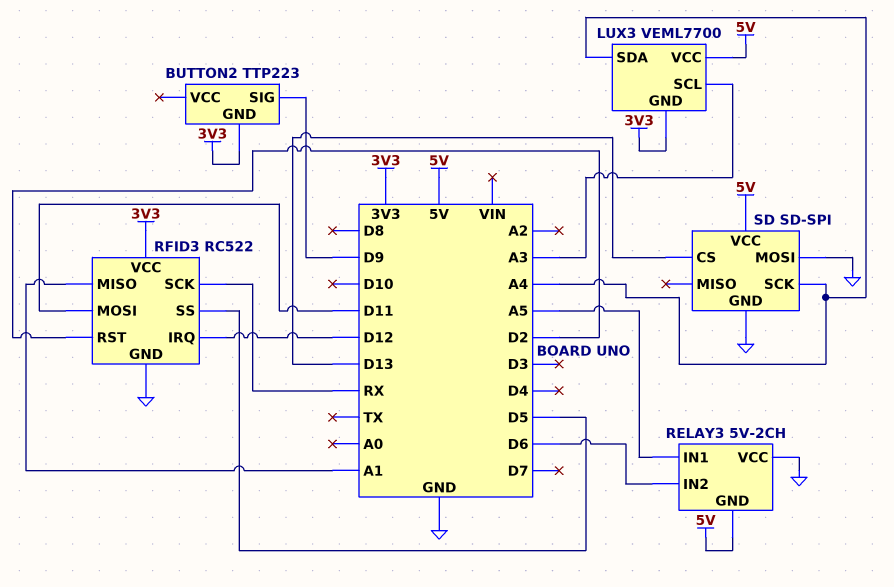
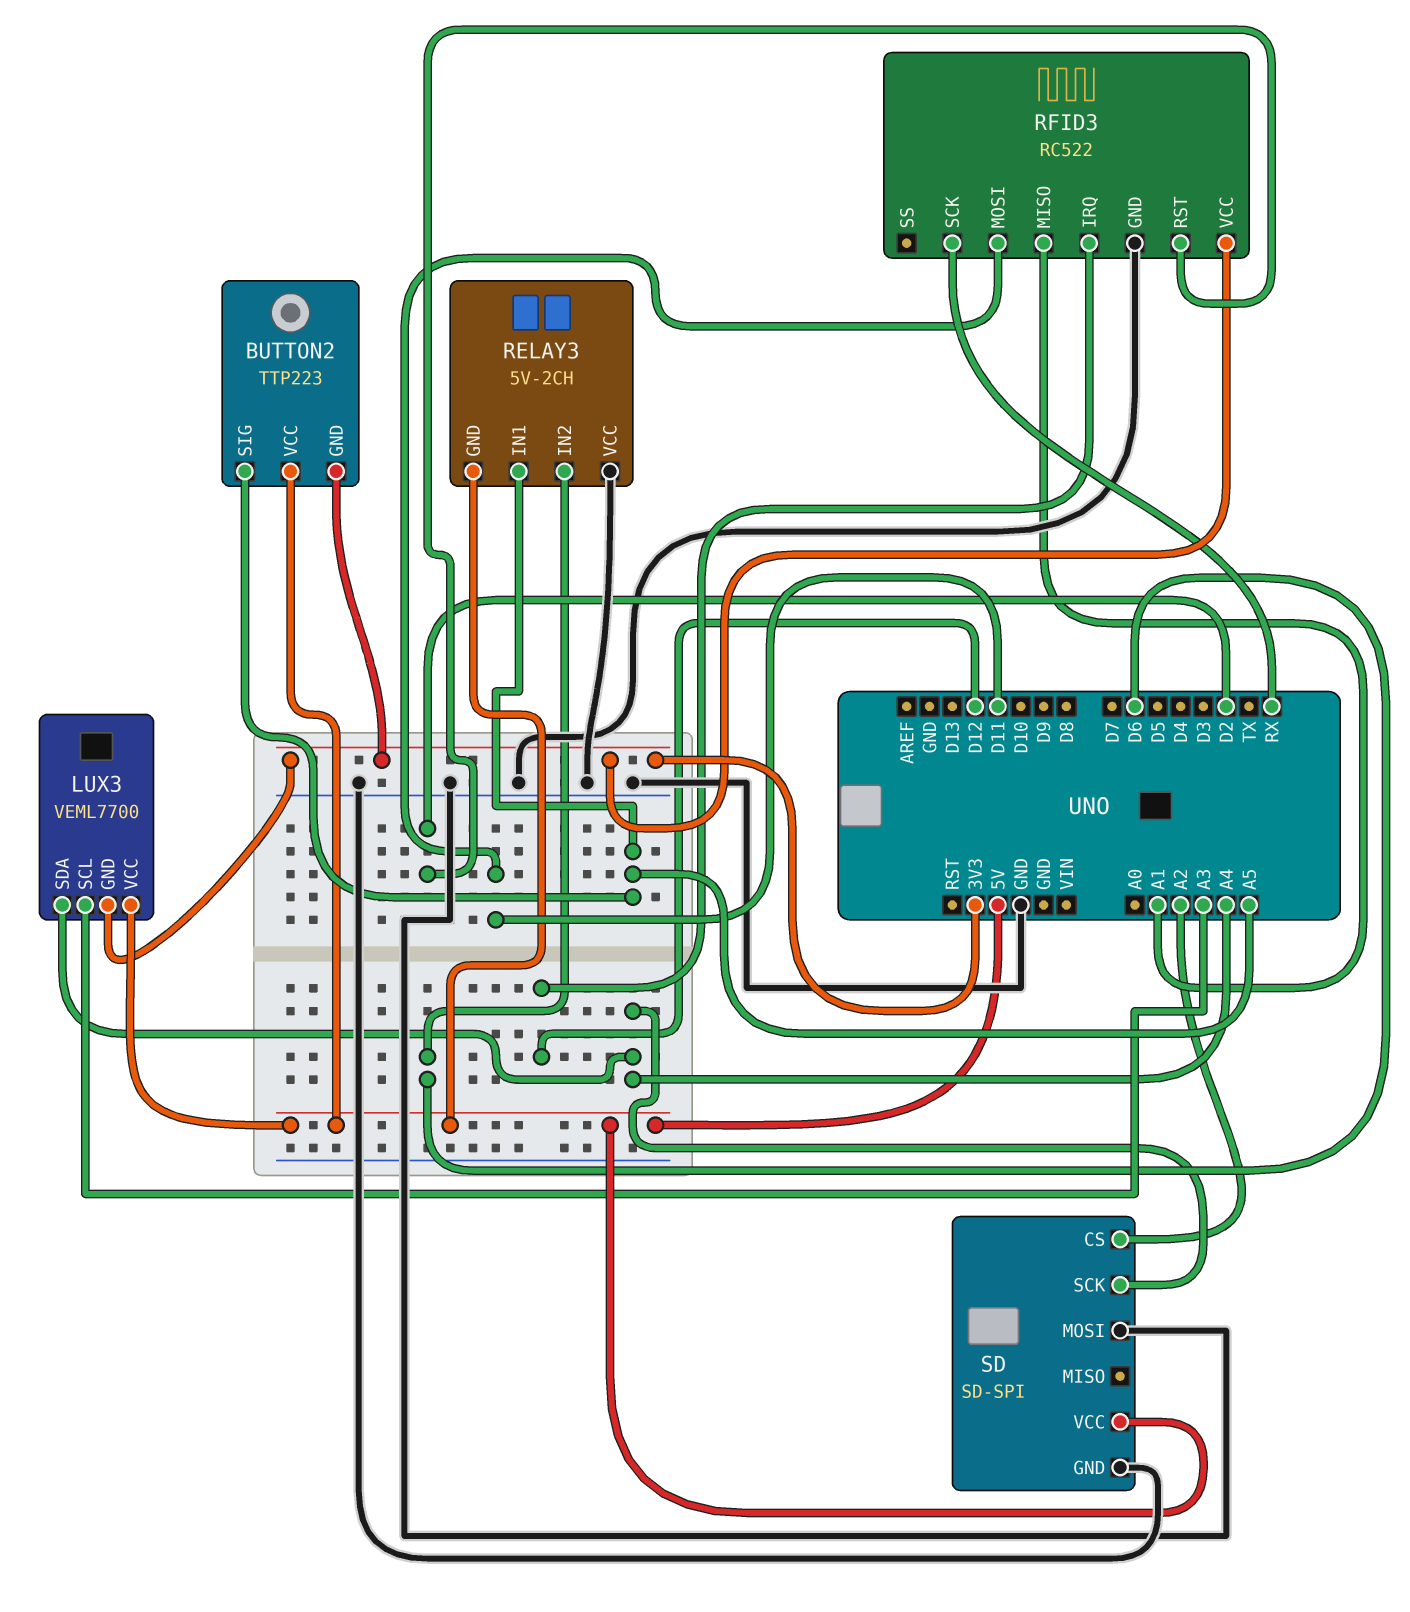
BUTTON2 pin SIG: D9 -> A5
BUTTON2 pin VCC: none -> 5V
RFID3 pin SS: D5 -> none
SD pin CS: D13 -> A2

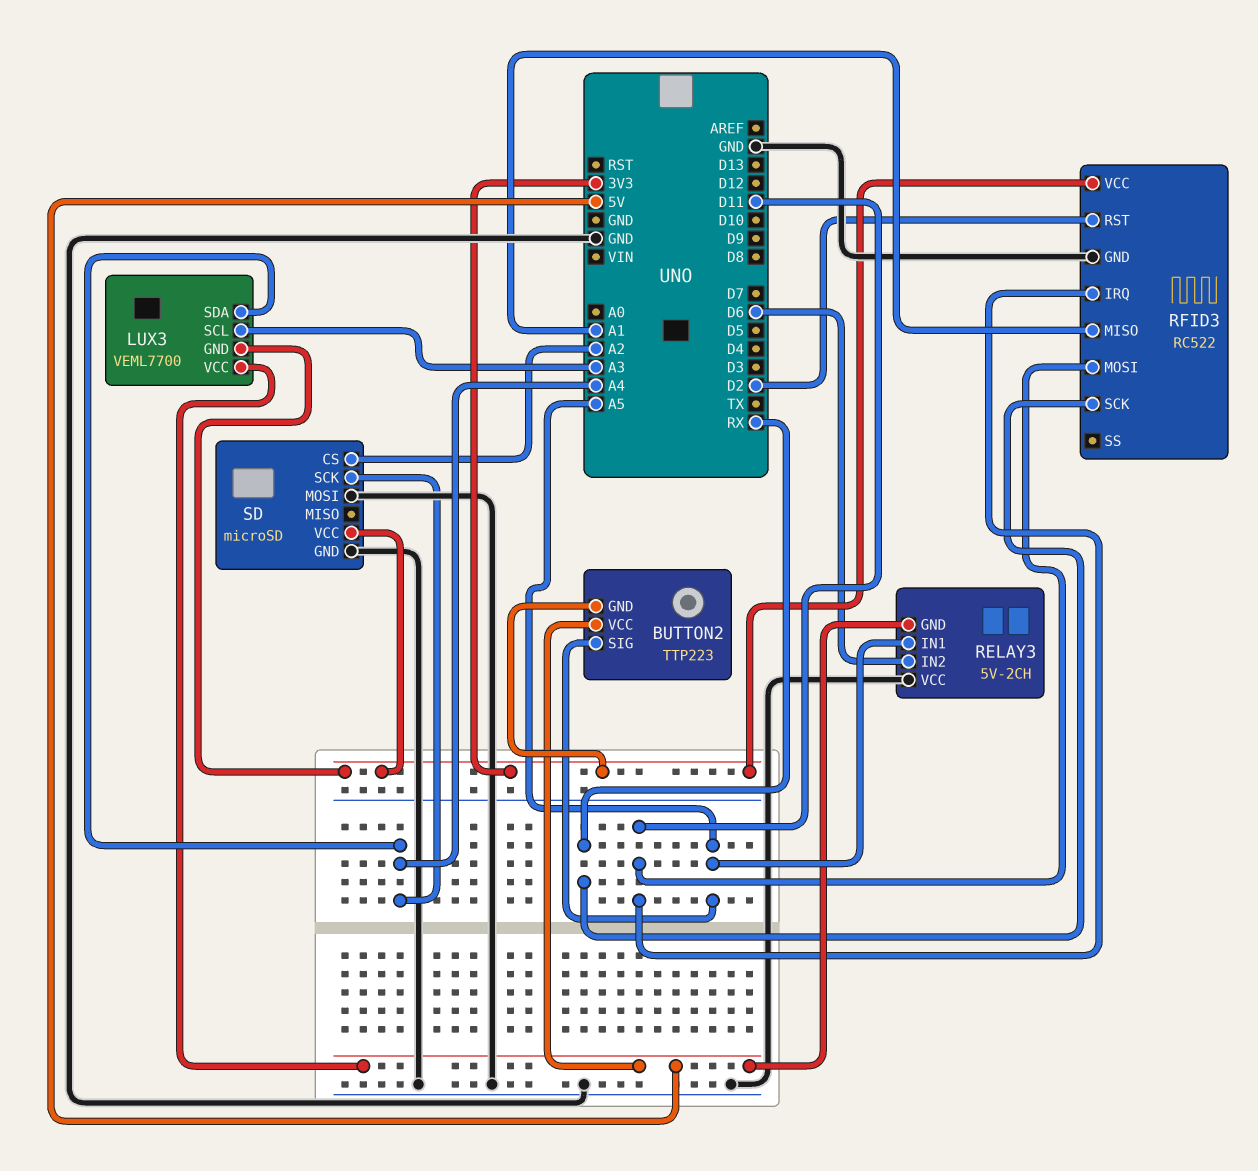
RFID3 pin IRQ: D12 -> D11
SD: SD-SPI -> microSD
SD pin VCC: 5V -> 3V3

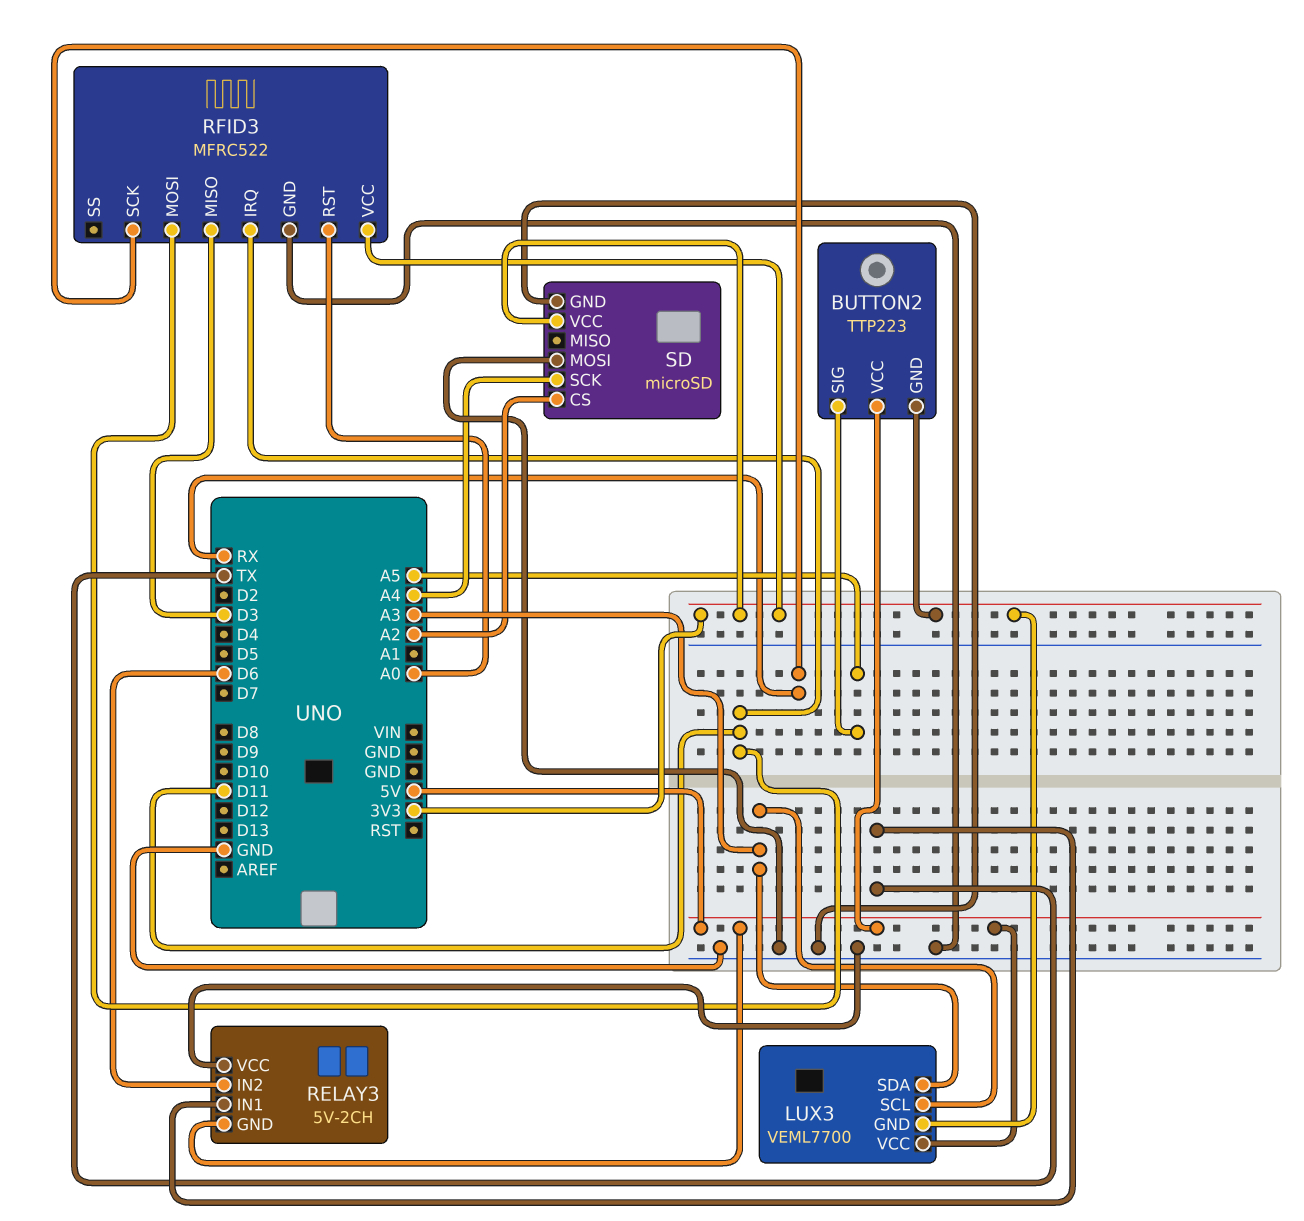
LUX3 pin SDA: A4 -> A3
RELAY3 pin IN1: A5 -> TX
RFID3: RC522 -> MFRC522
RFID3 pin MISO: A1 -> D3
RFID3 pin RST: D2 -> A0

